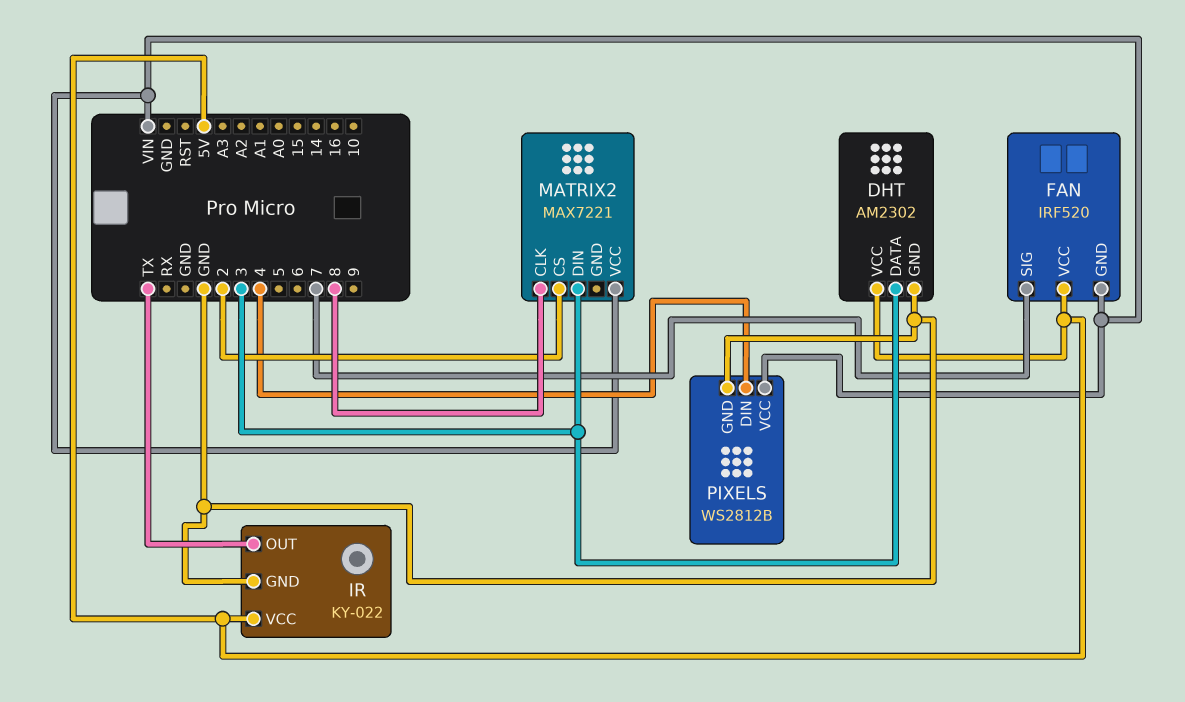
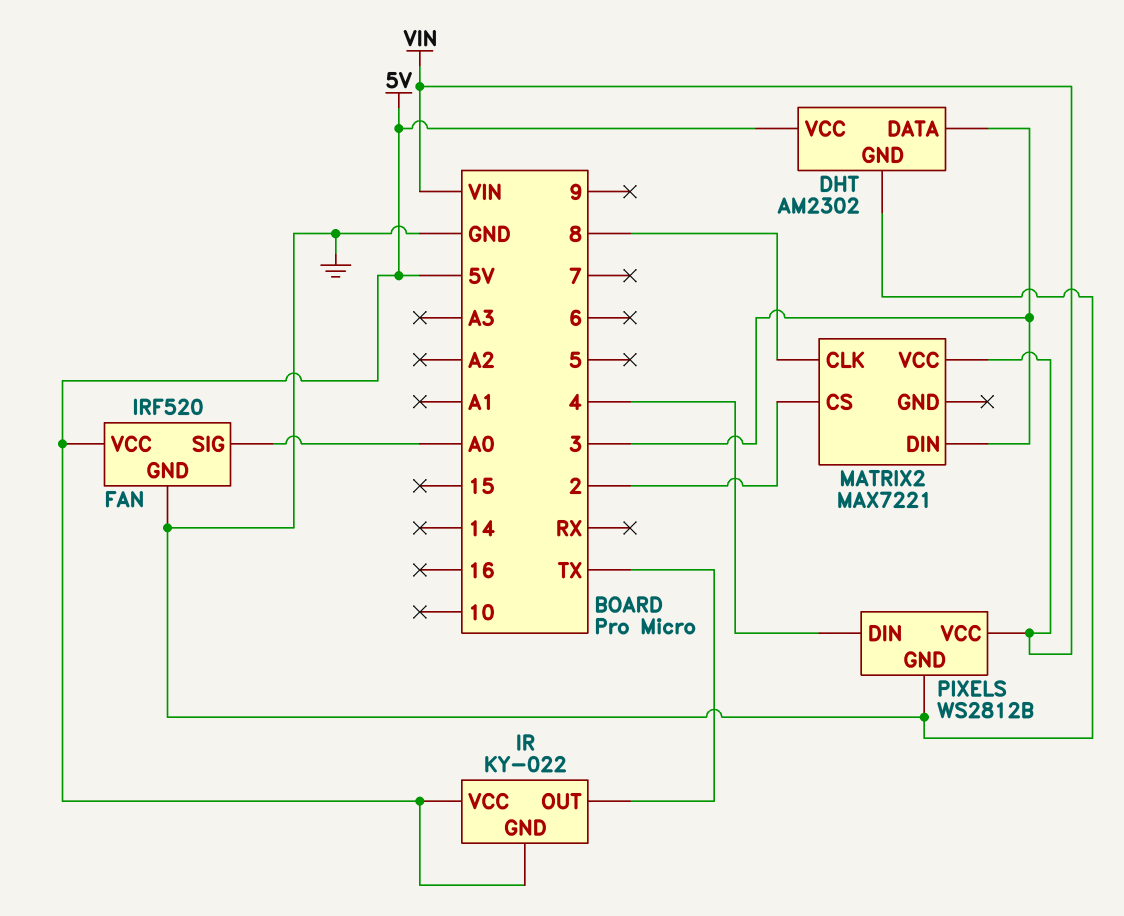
FAN pin GND: VIN -> GND
FAN pin SIG: 7 -> A0
IR pin GND: GND -> 5V

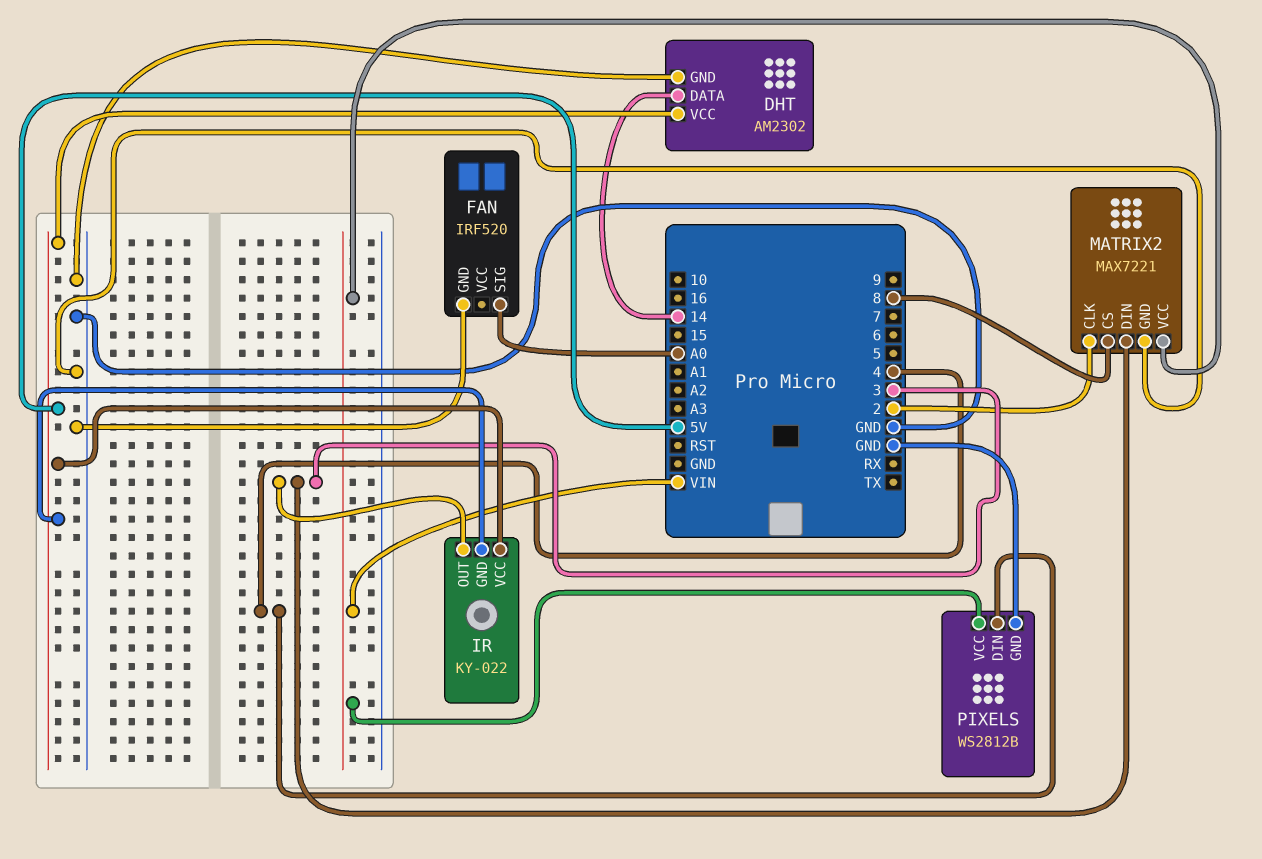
DHT pin DATA: 3 -> 14
FAN pin VCC: 5V -> none
IR pin OUT: TX -> 3
MATRIX2 pin CLK: 8 -> 2
MATRIX2 pin CS: 2 -> 8
MATRIX2 pin GND: none -> GND

